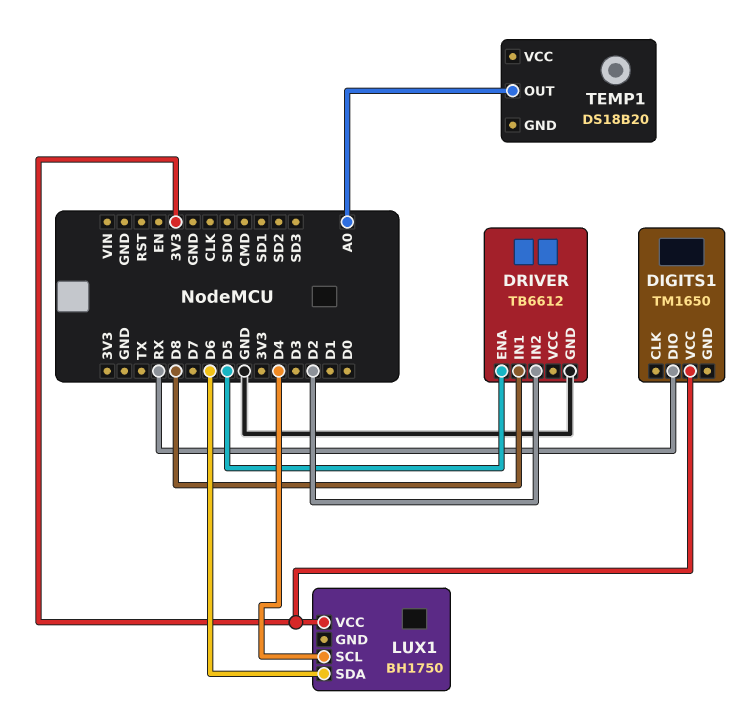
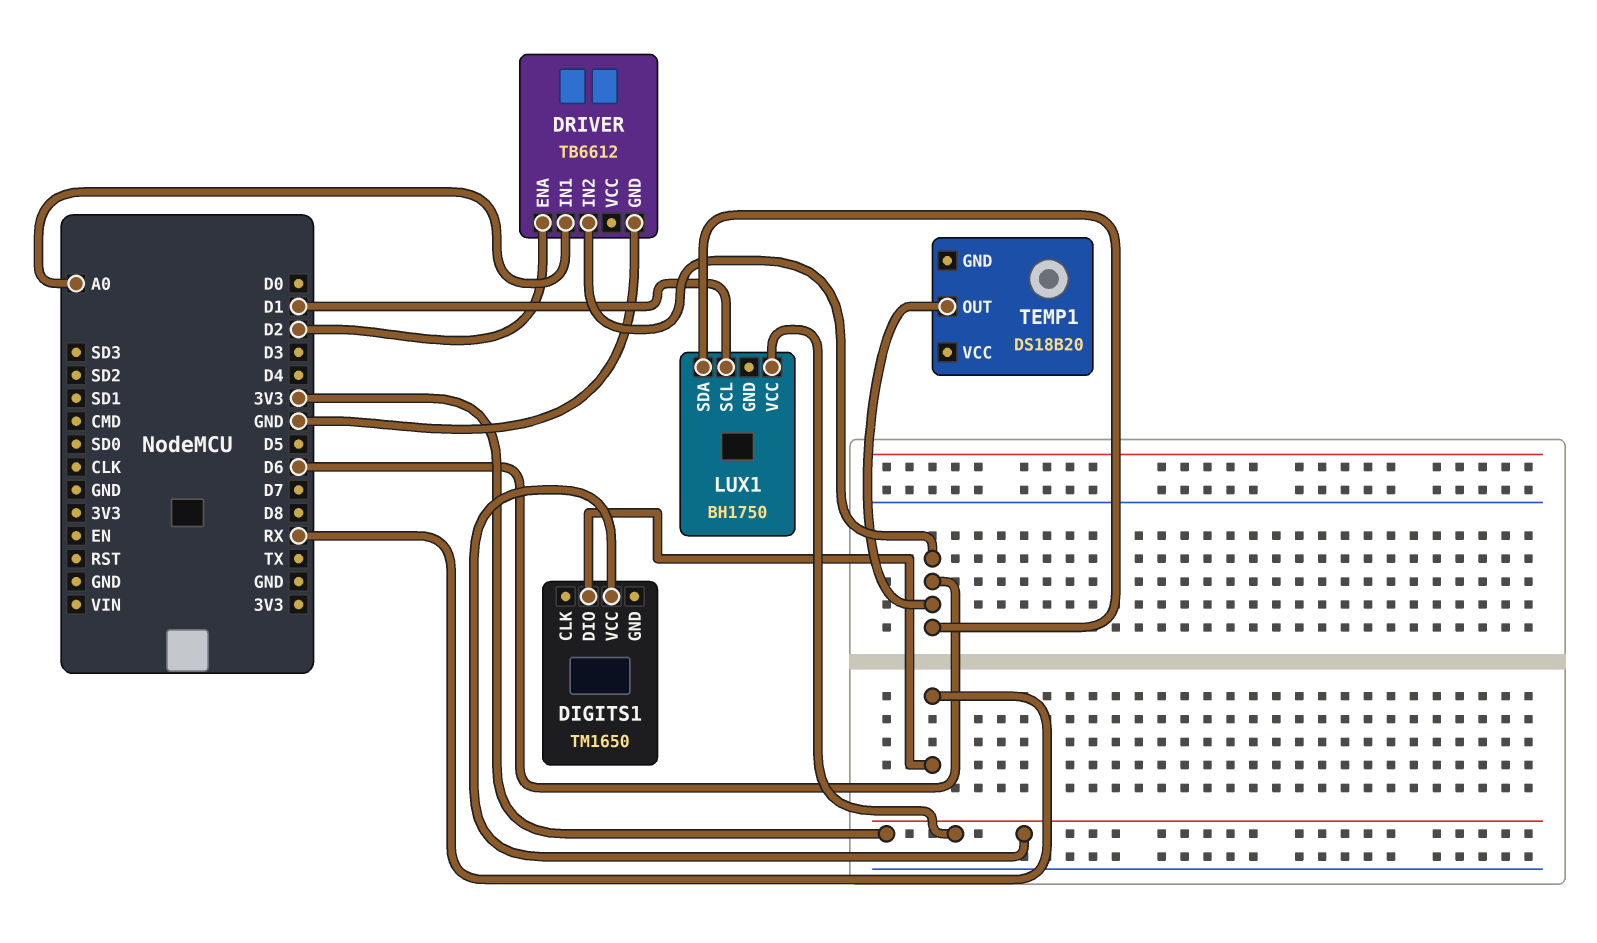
DRIVER pin ENA: D5 -> D2
DRIVER pin IN1: D8 -> A0
DRIVER pin IN2: D2 -> D6
LUX1 pin SCL: D4 -> D1
TEMP1 pin OUT: A0 -> D6

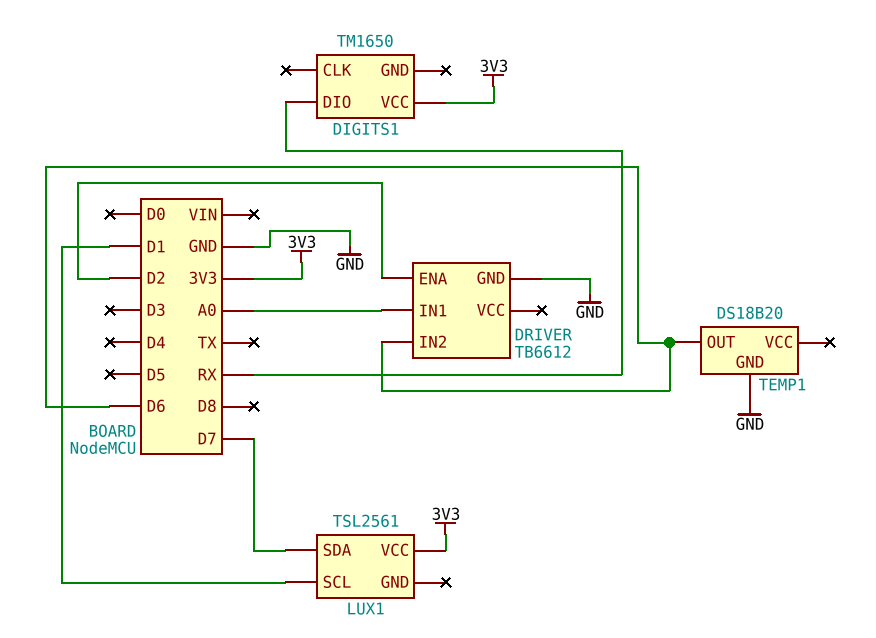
LUX1: BH1750 -> TSL2561
LUX1 pin SDA: D6 -> D7
TEMP1 pin GND: none -> GND

